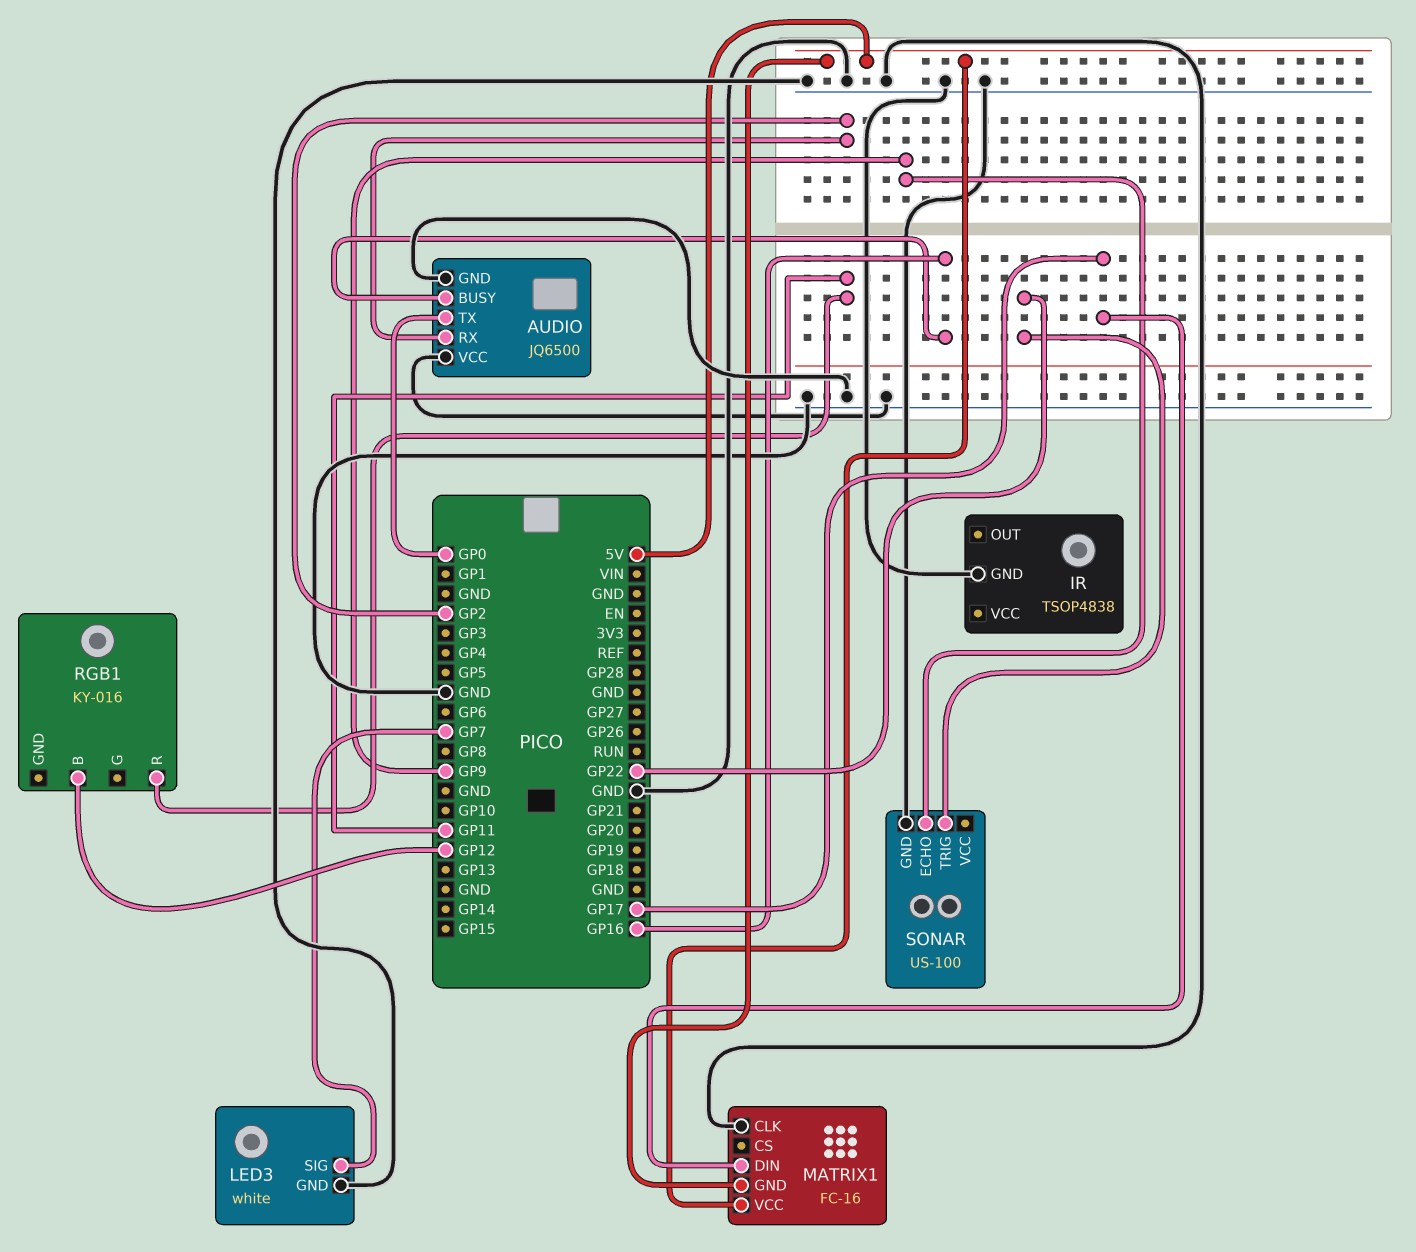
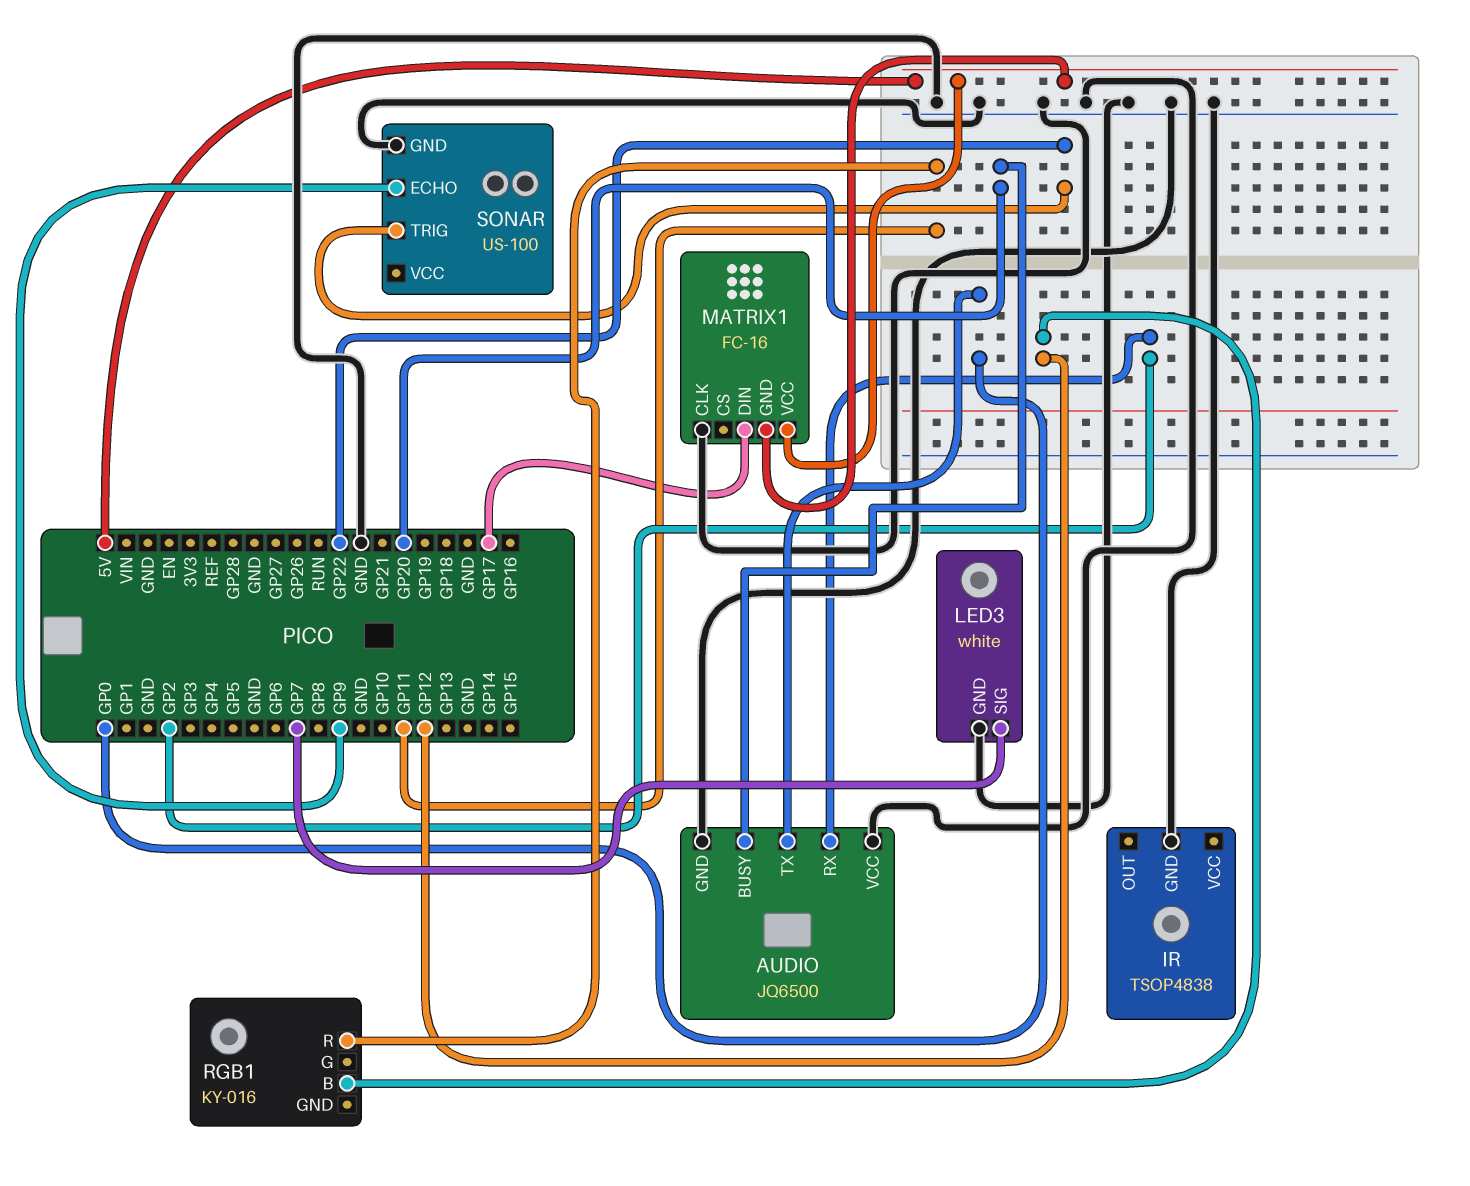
AUDIO pin BUSY: GP16 -> GP20

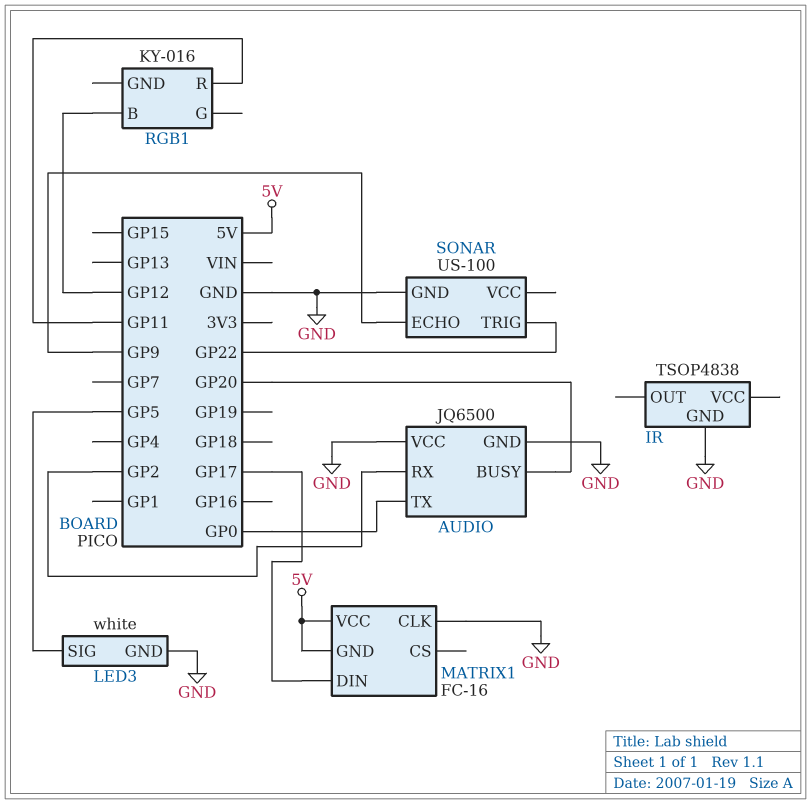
LED3 pin SIG: GP7 -> GP5

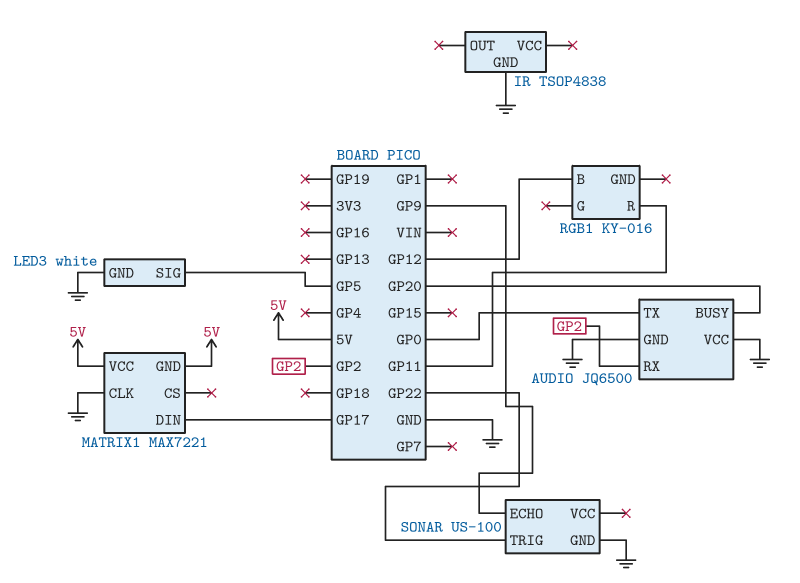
MATRIX1: FC-16 -> MAX7221

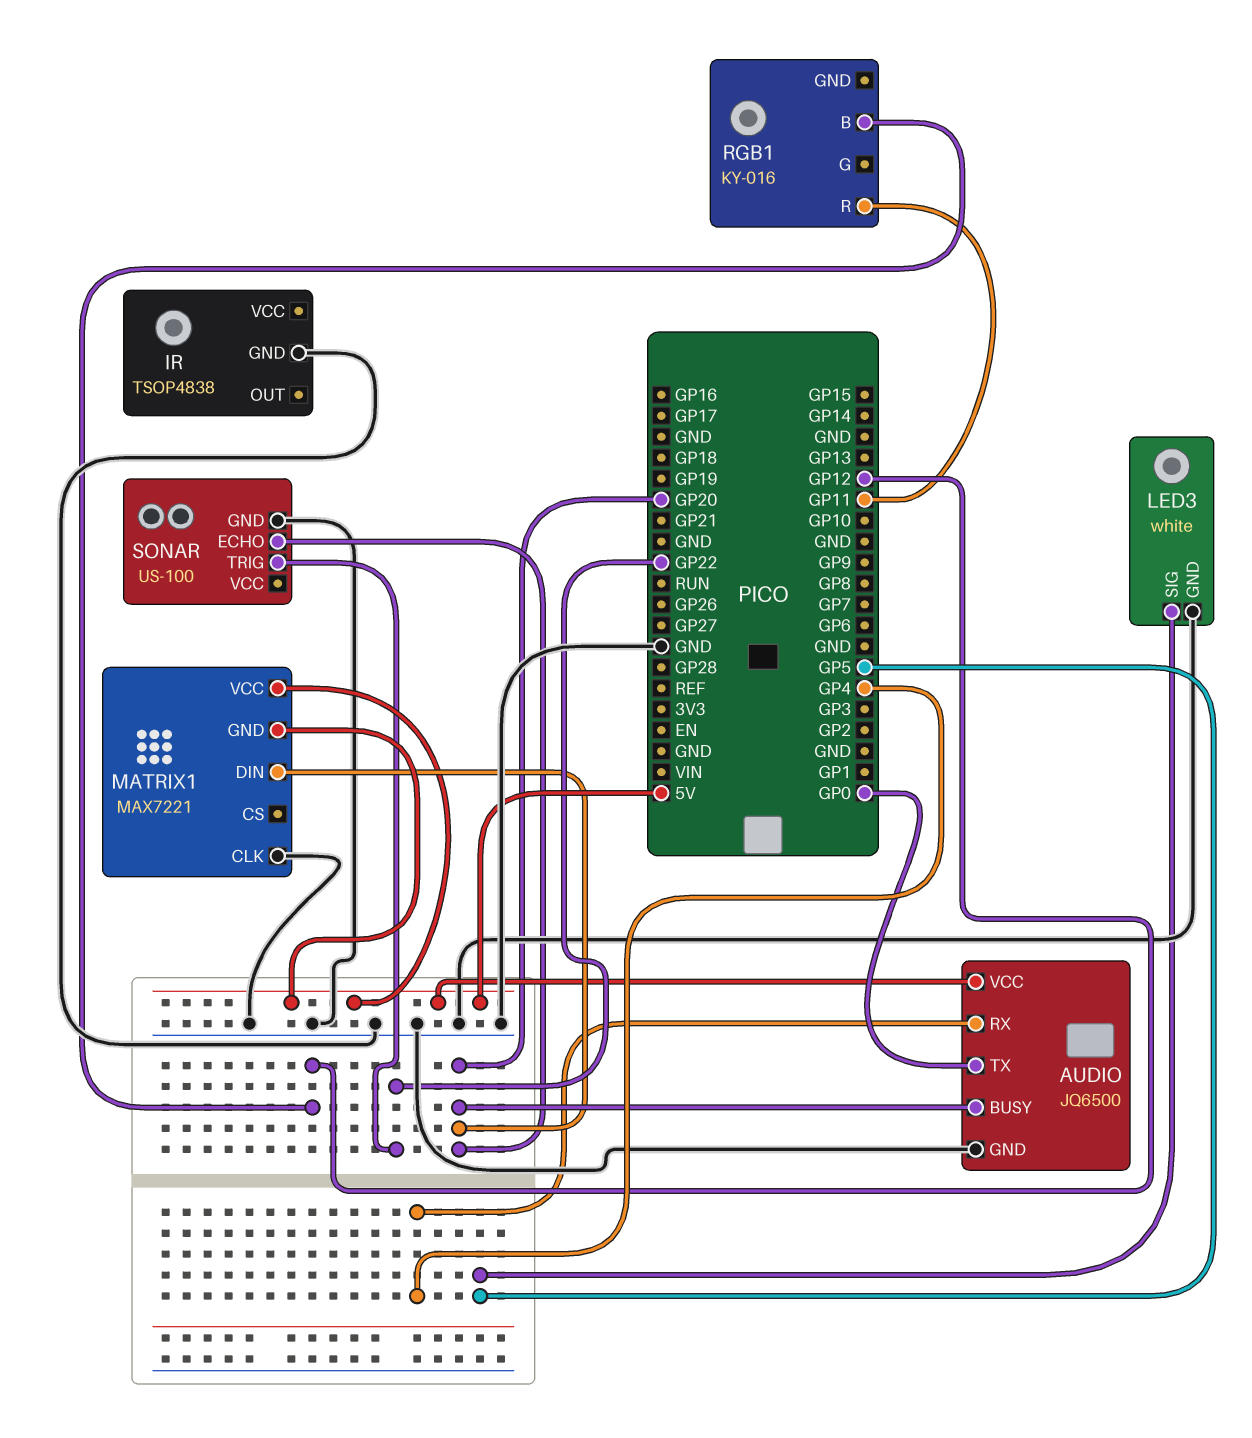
AUDIO pin RX: GP2 -> GP4
AUDIO pin VCC: GND -> 5V
MATRIX1 pin DIN: GP17 -> GP20
SONAR pin ECHO: GP9 -> GP20

